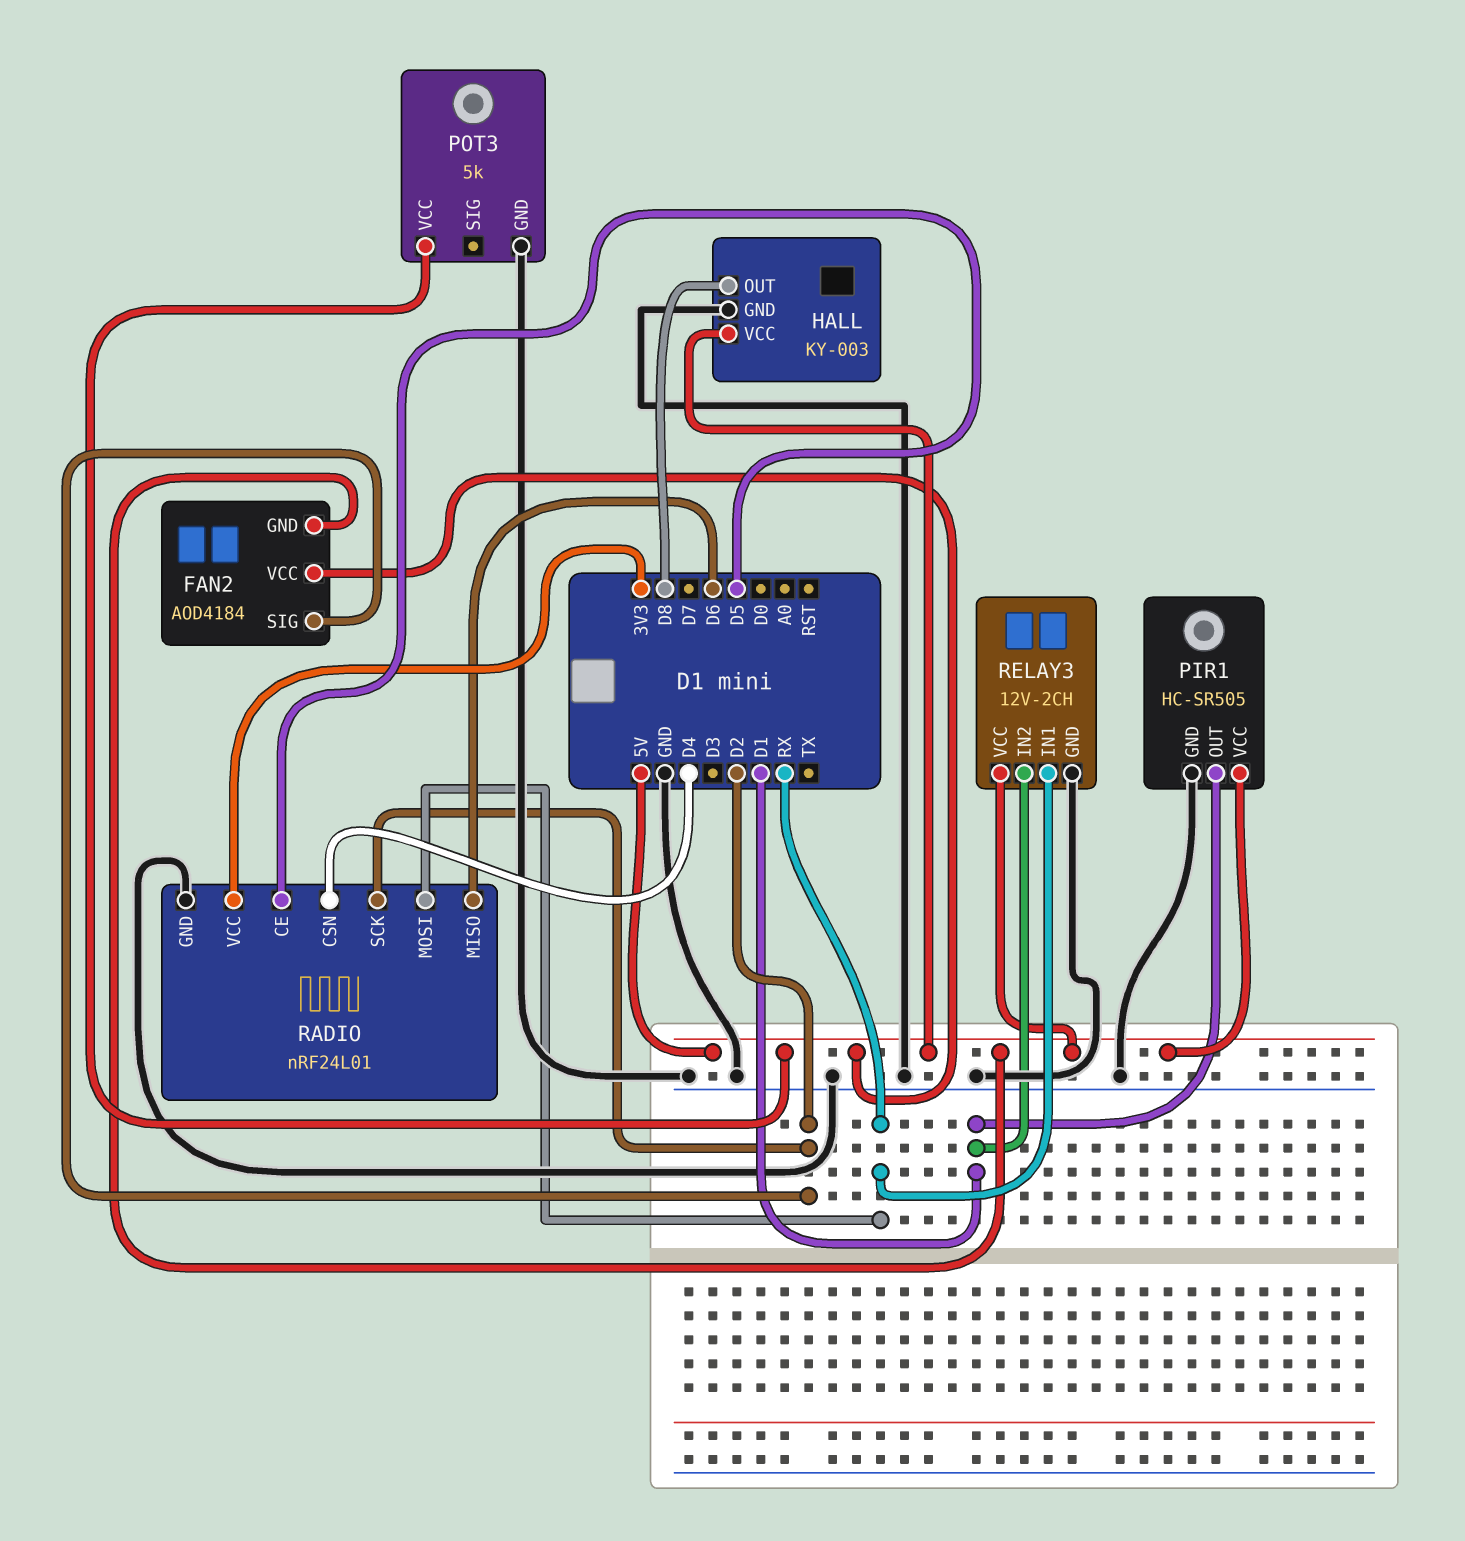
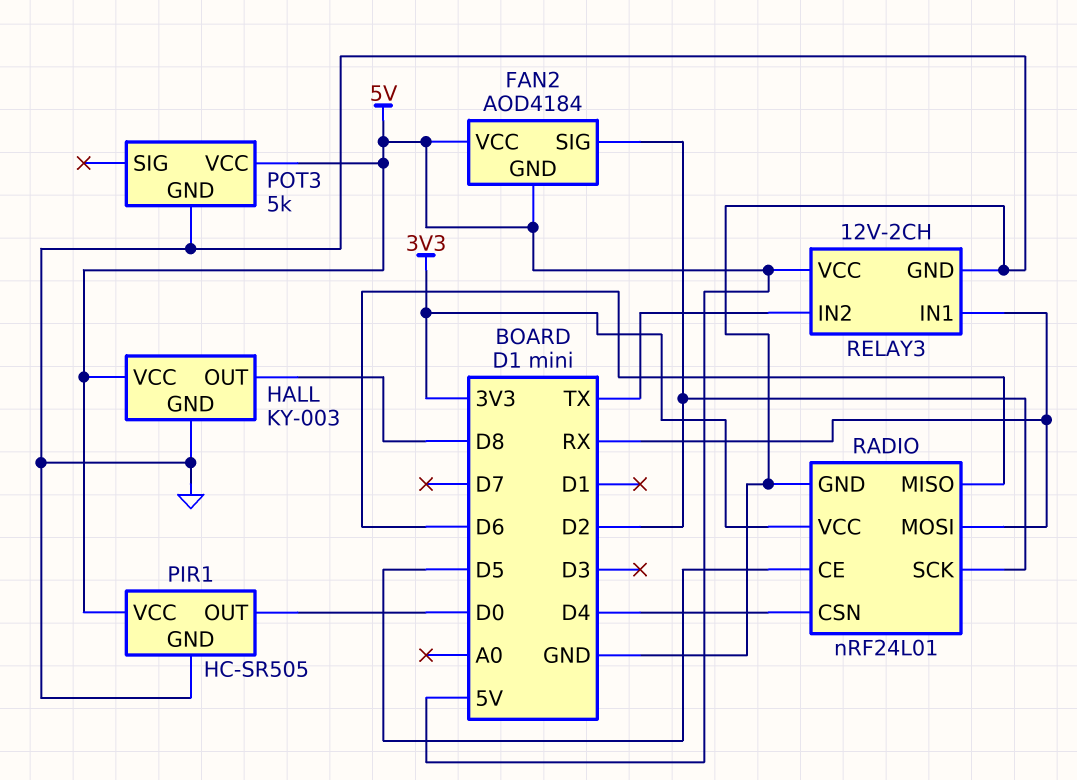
PIR1 pin OUT: D1 -> D0
RELAY3 pin IN2: D1 -> TX

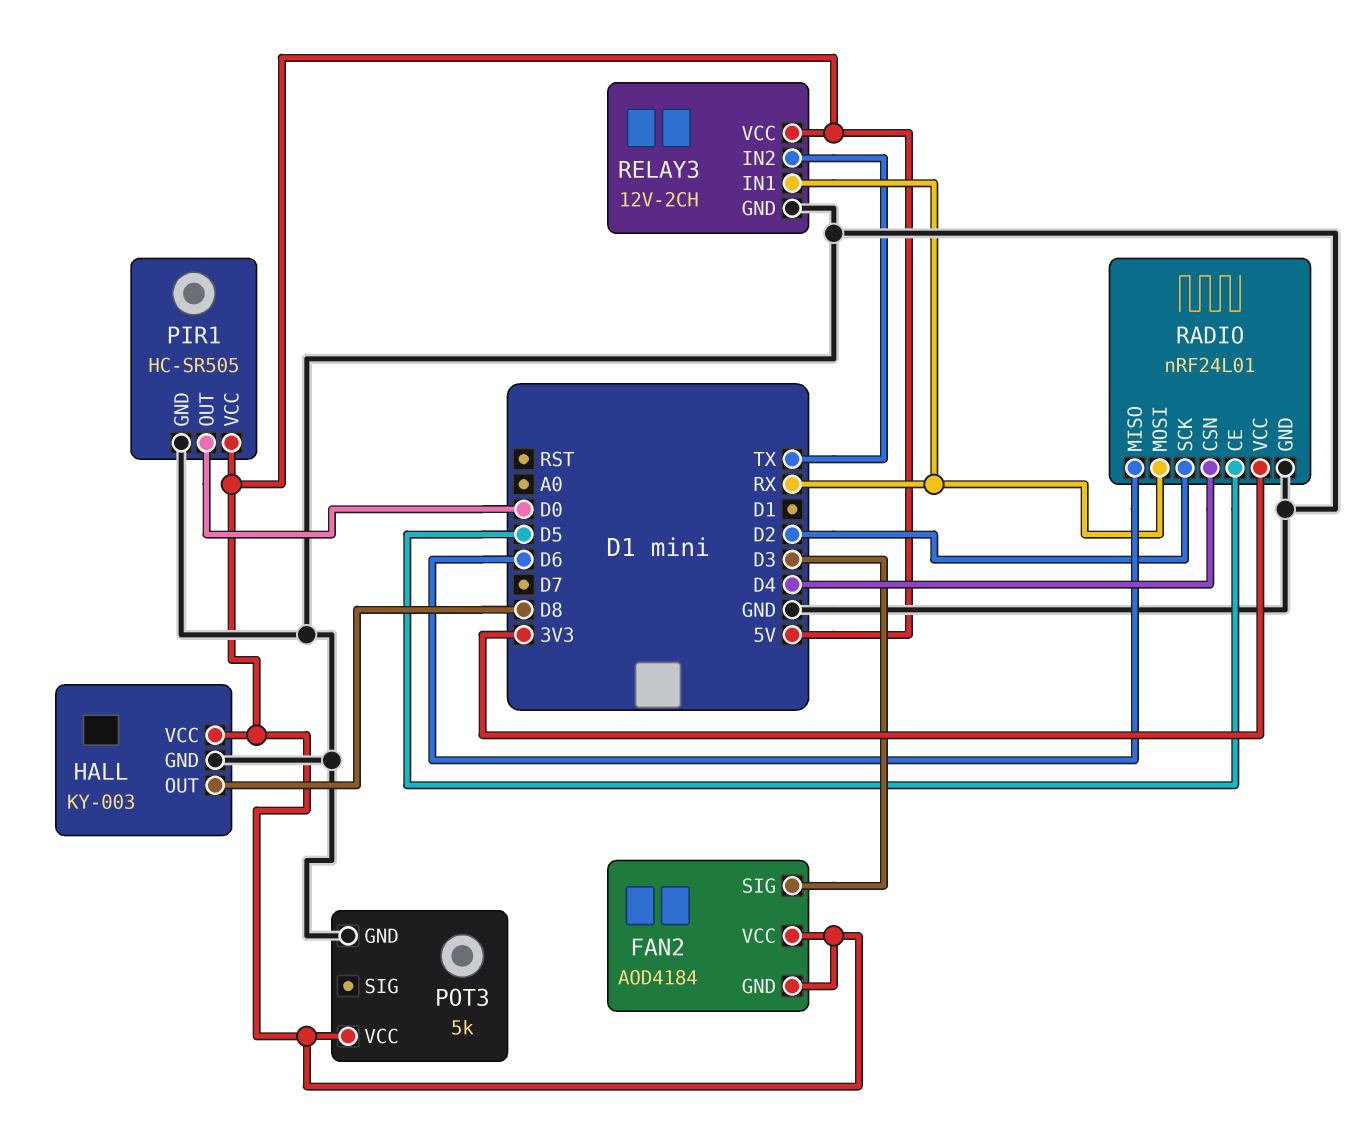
FAN2 pin SIG: D2 -> D3

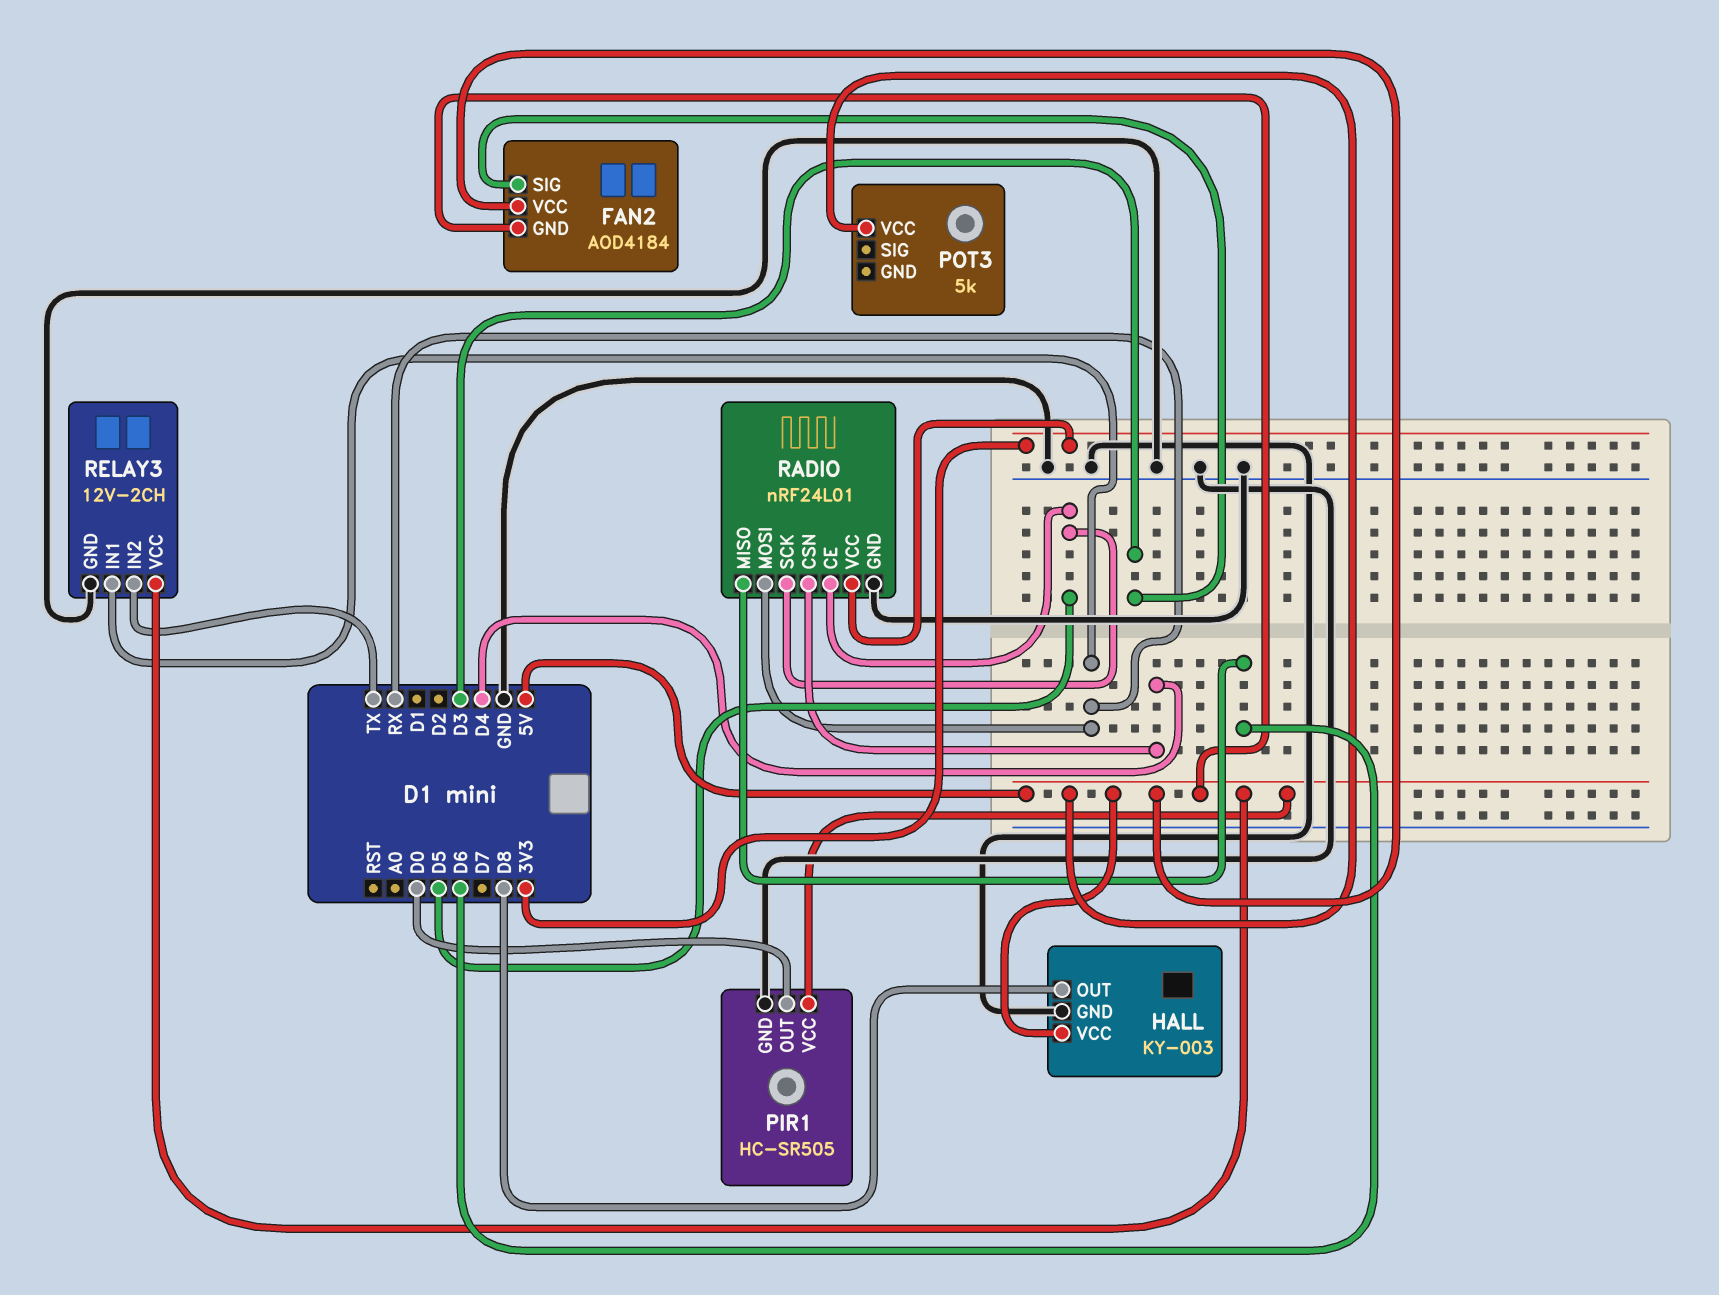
POT3 pin GND: GND -> none
RADIO pin SCK: D2 -> D5

